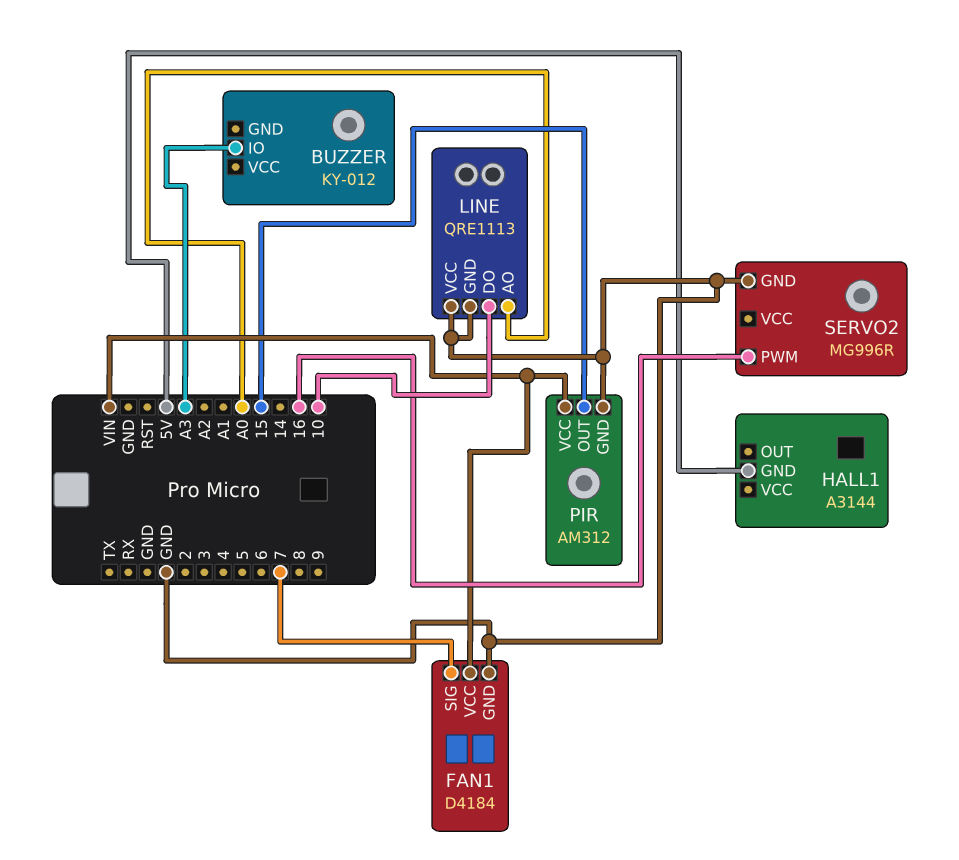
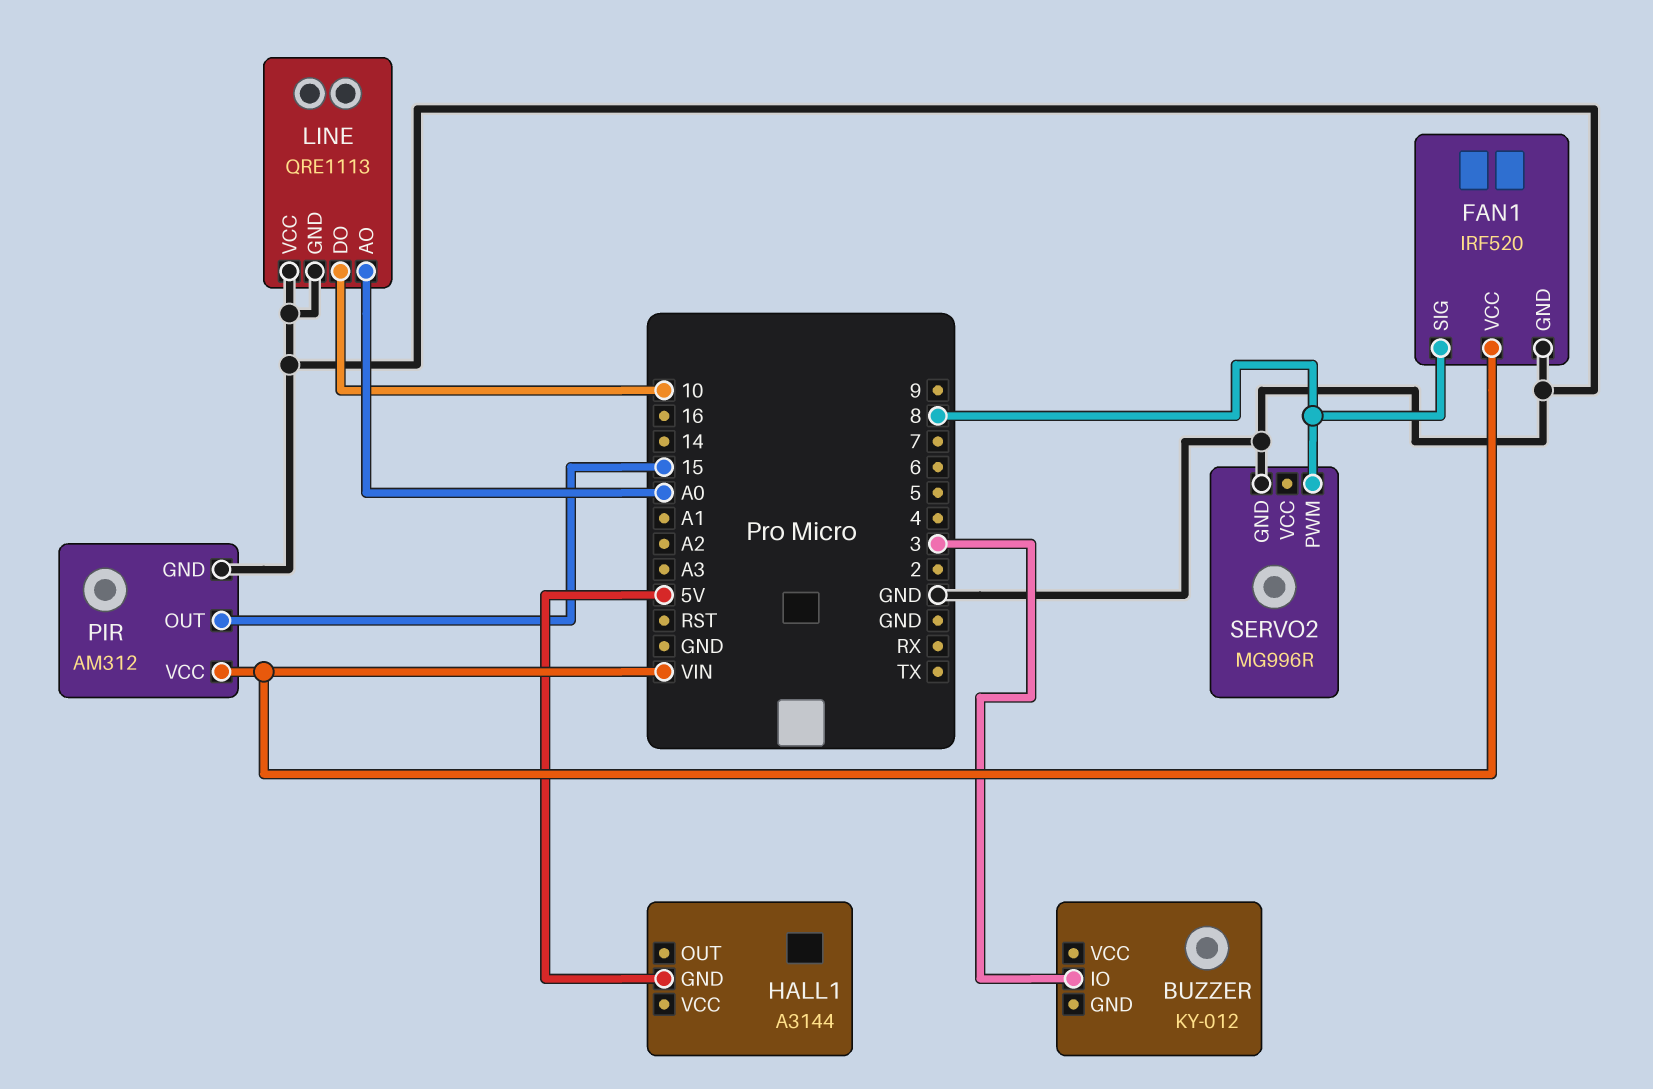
BUZZER pin IO: A3 -> 3
FAN1: D4184 -> IRF520
FAN1 pin SIG: 7 -> 8
SERVO2 pin PWM: 16 -> 8

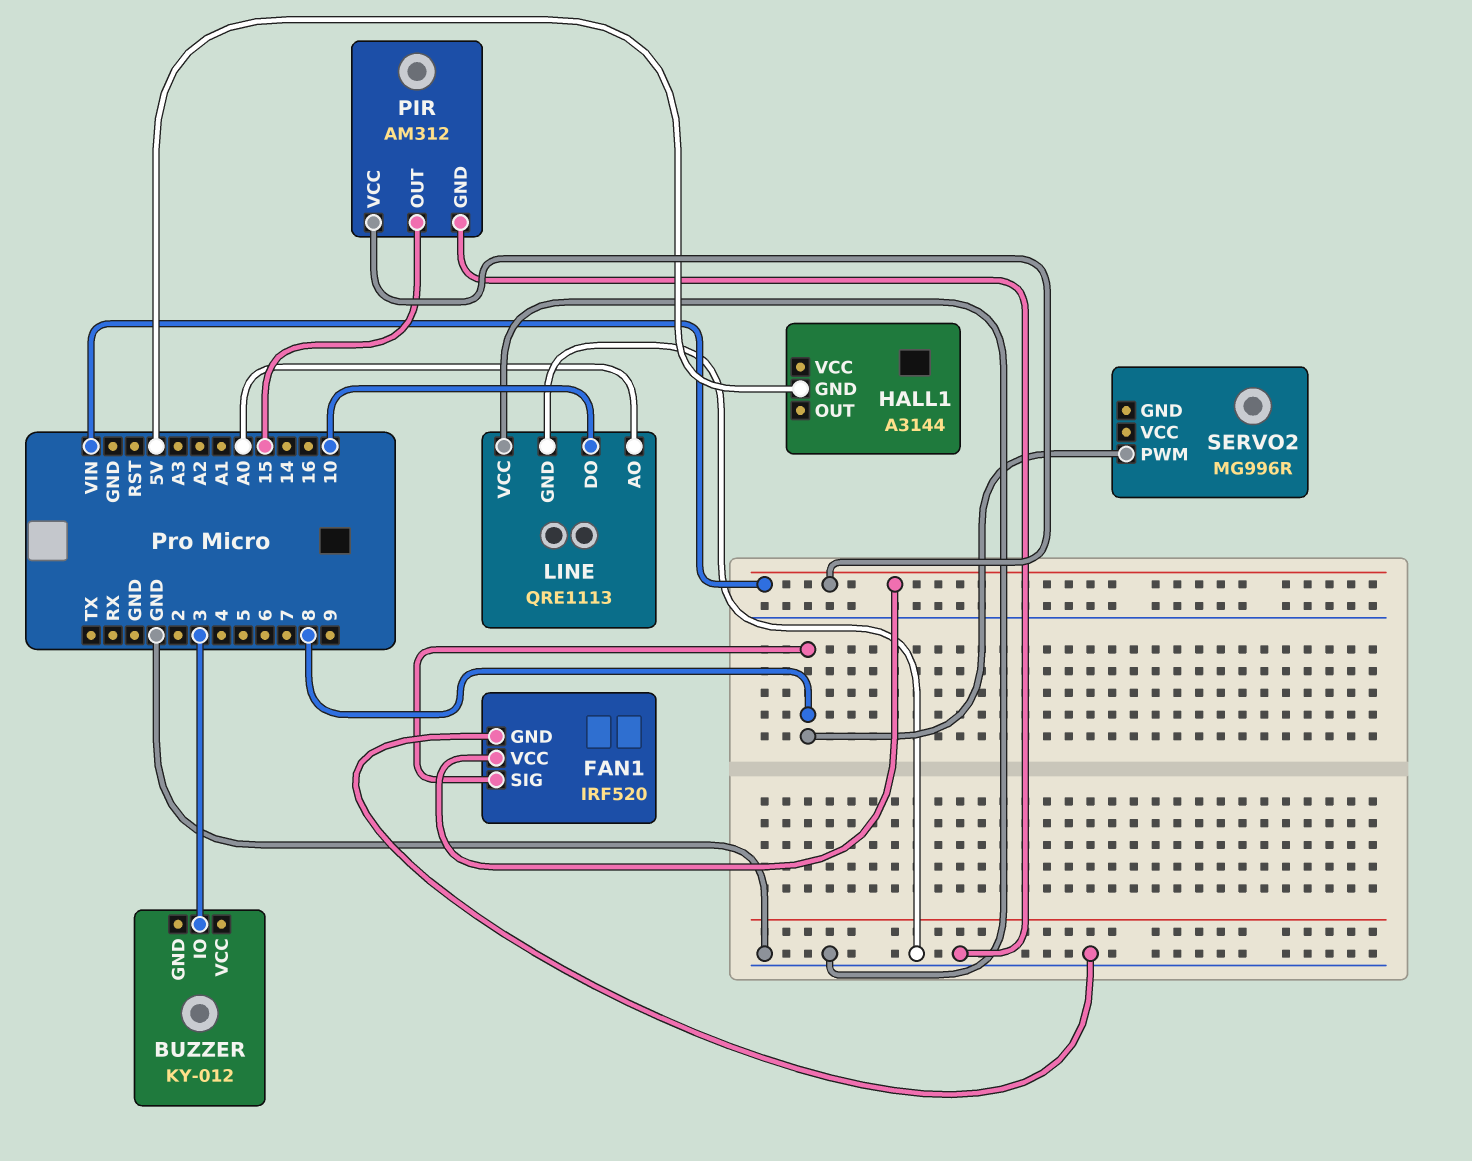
SERVO2 pin GND: GND -> none

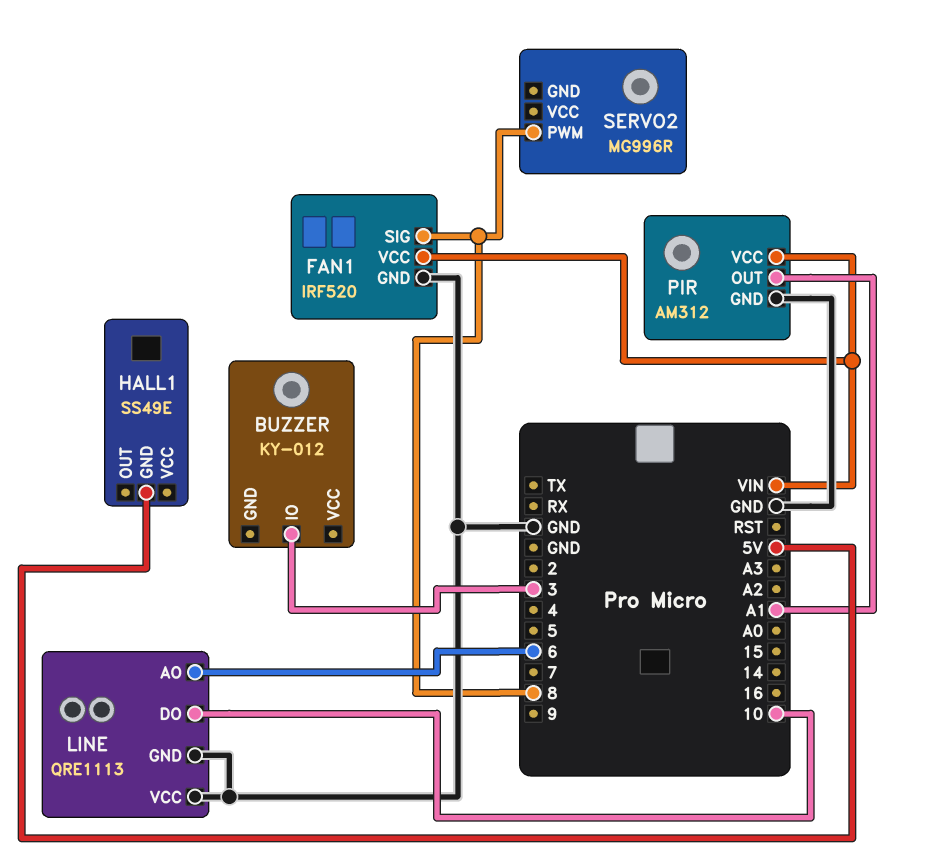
HALL1: A3144 -> SS49E
LINE pin AO: A0 -> 6
PIR pin OUT: 15 -> A1

